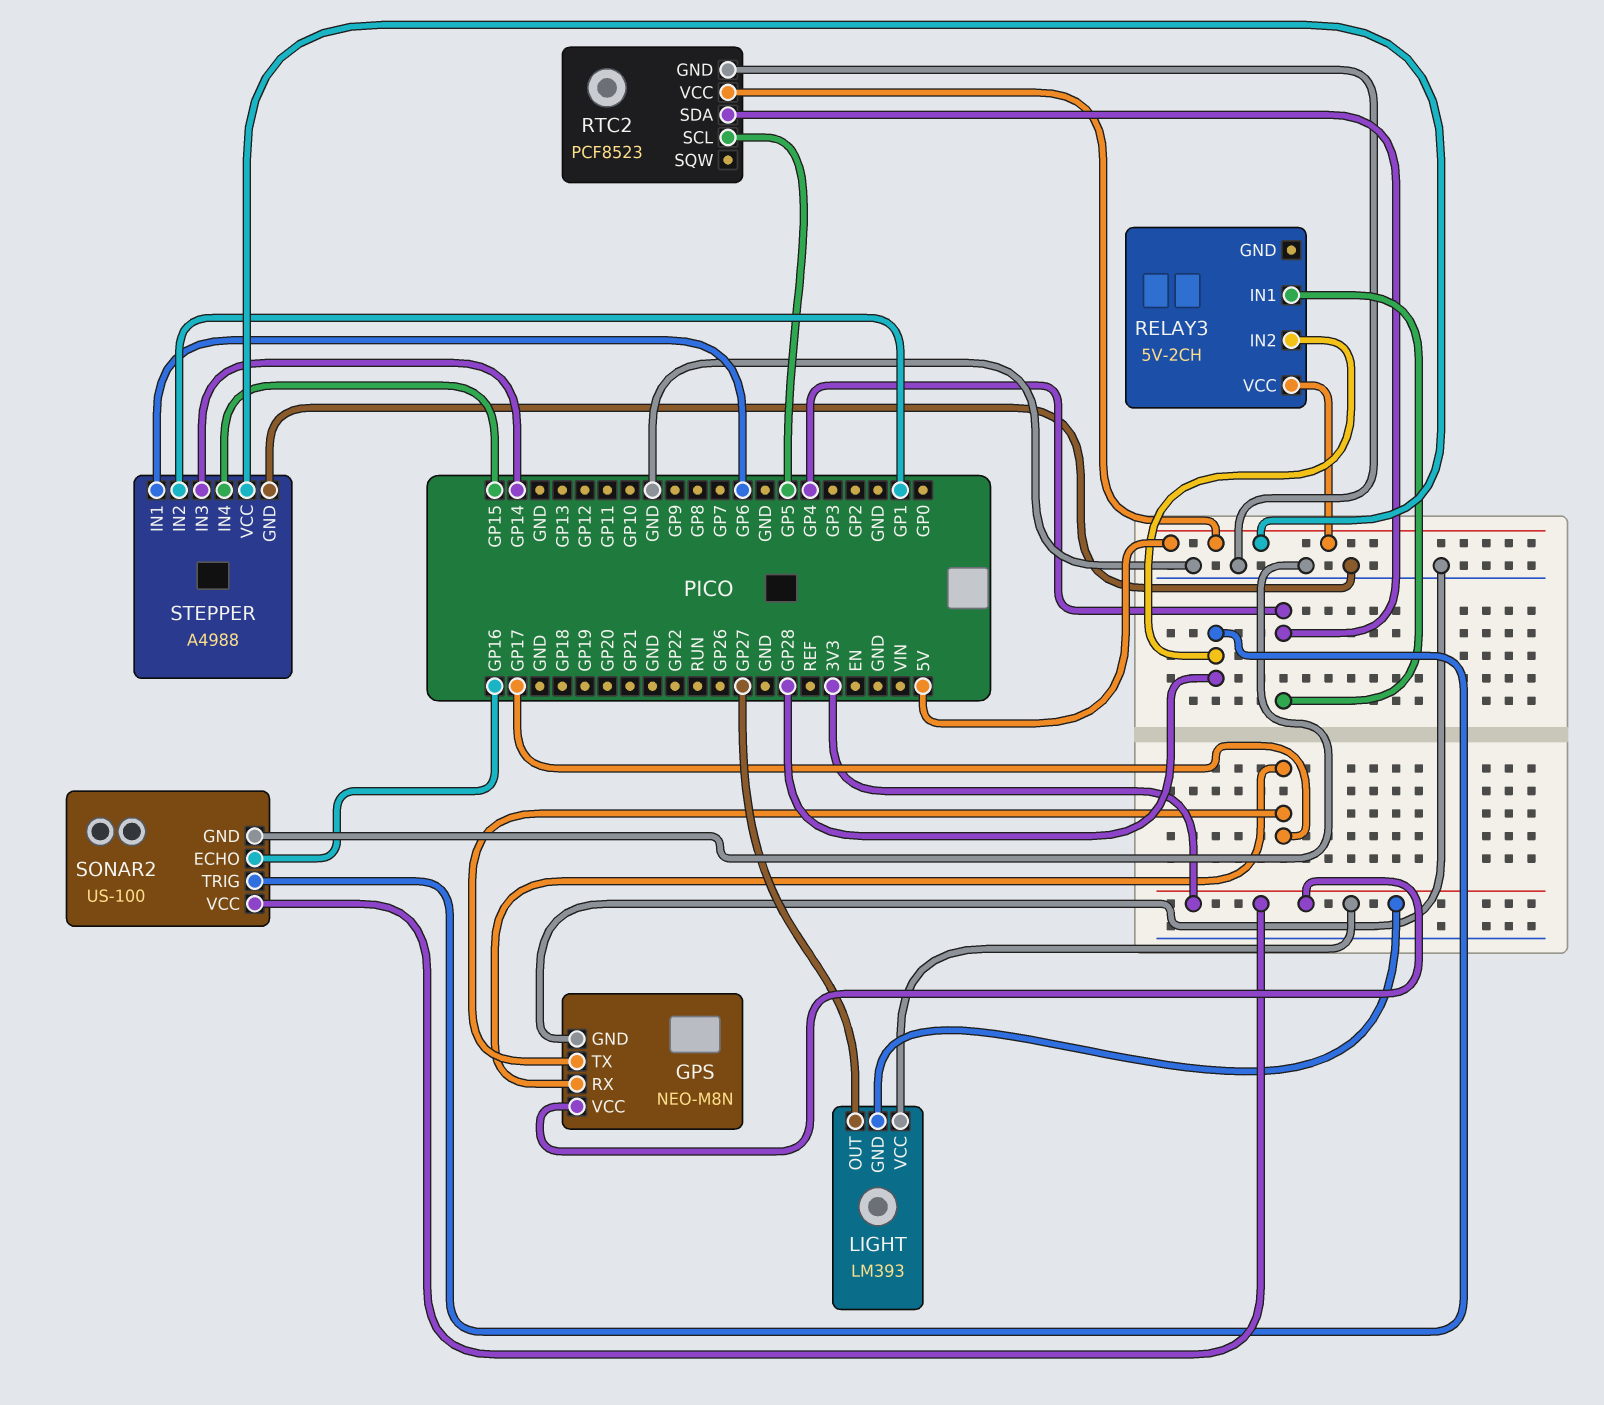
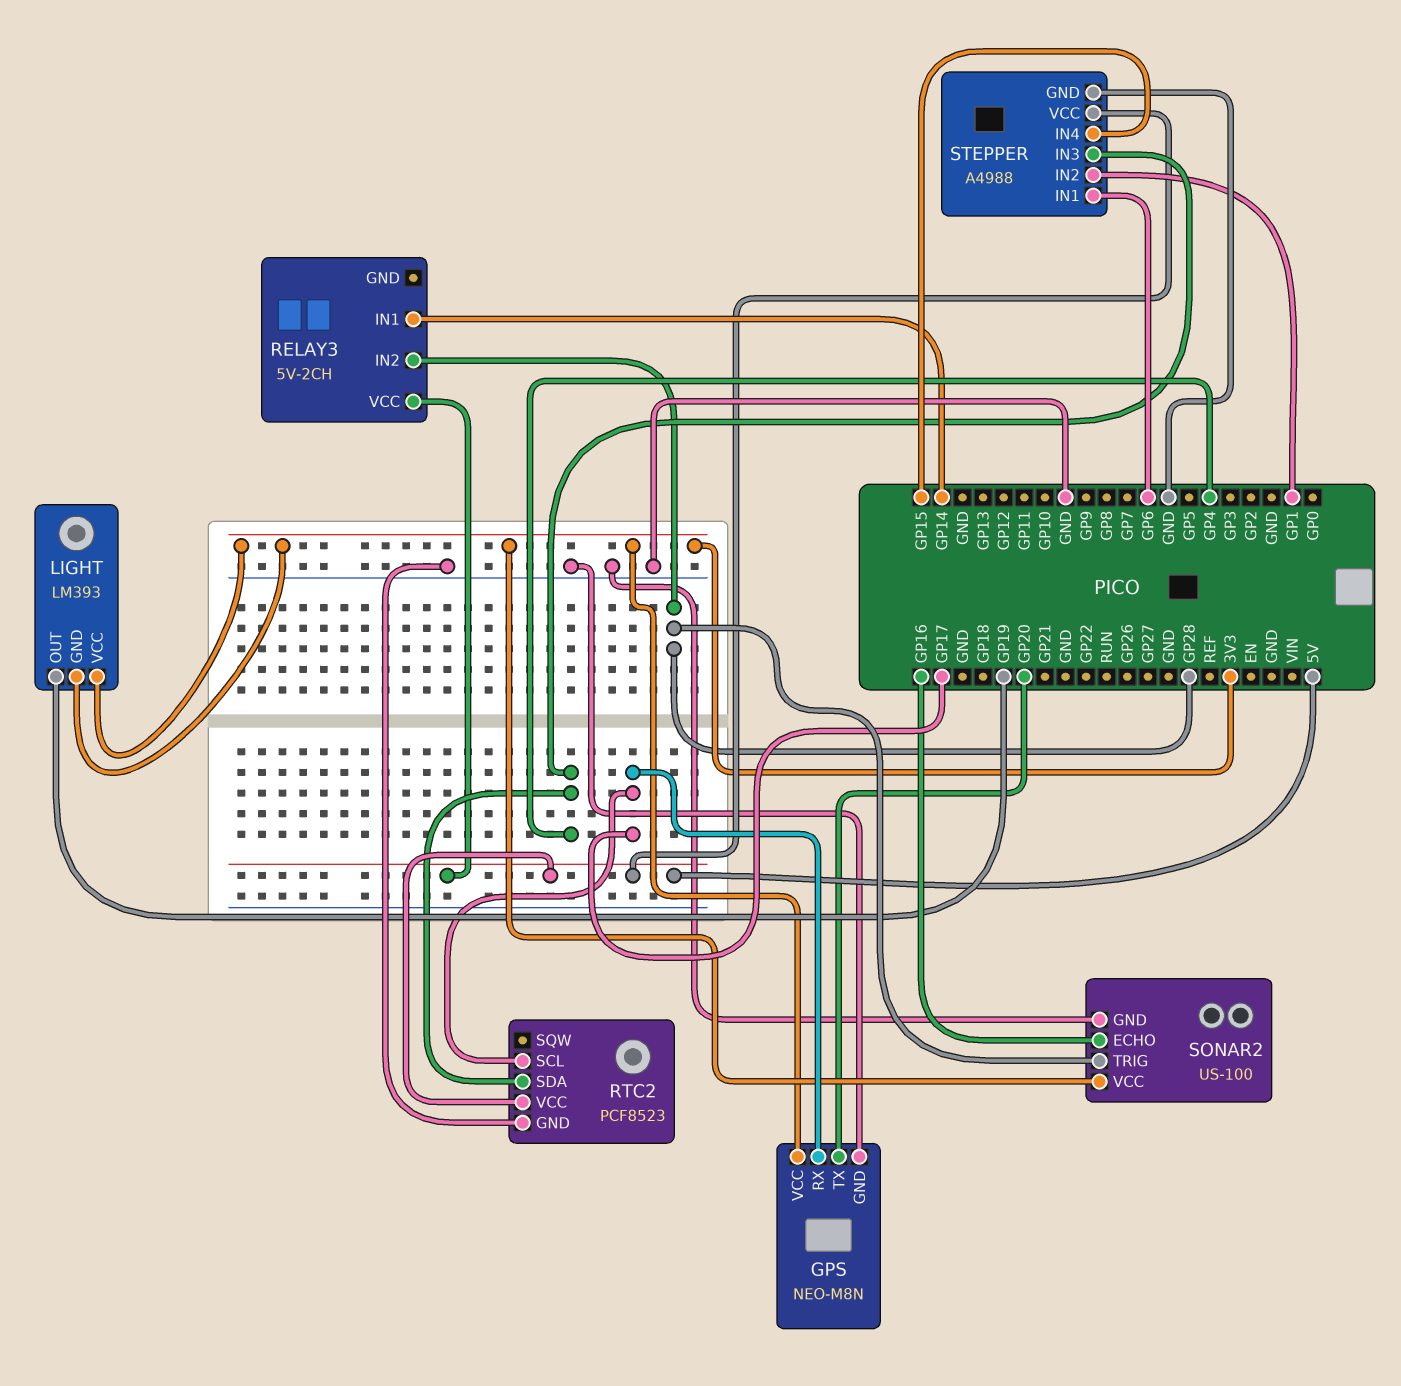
GPS pin TX: GP17 -> GP20
LIGHT pin OUT: GP27 -> GP19
RELAY3 pin IN1: GP4 -> GP14
RTC2 pin SCL: GP5 -> GP17
STEPPER pin IN3: GP14 -> GP4

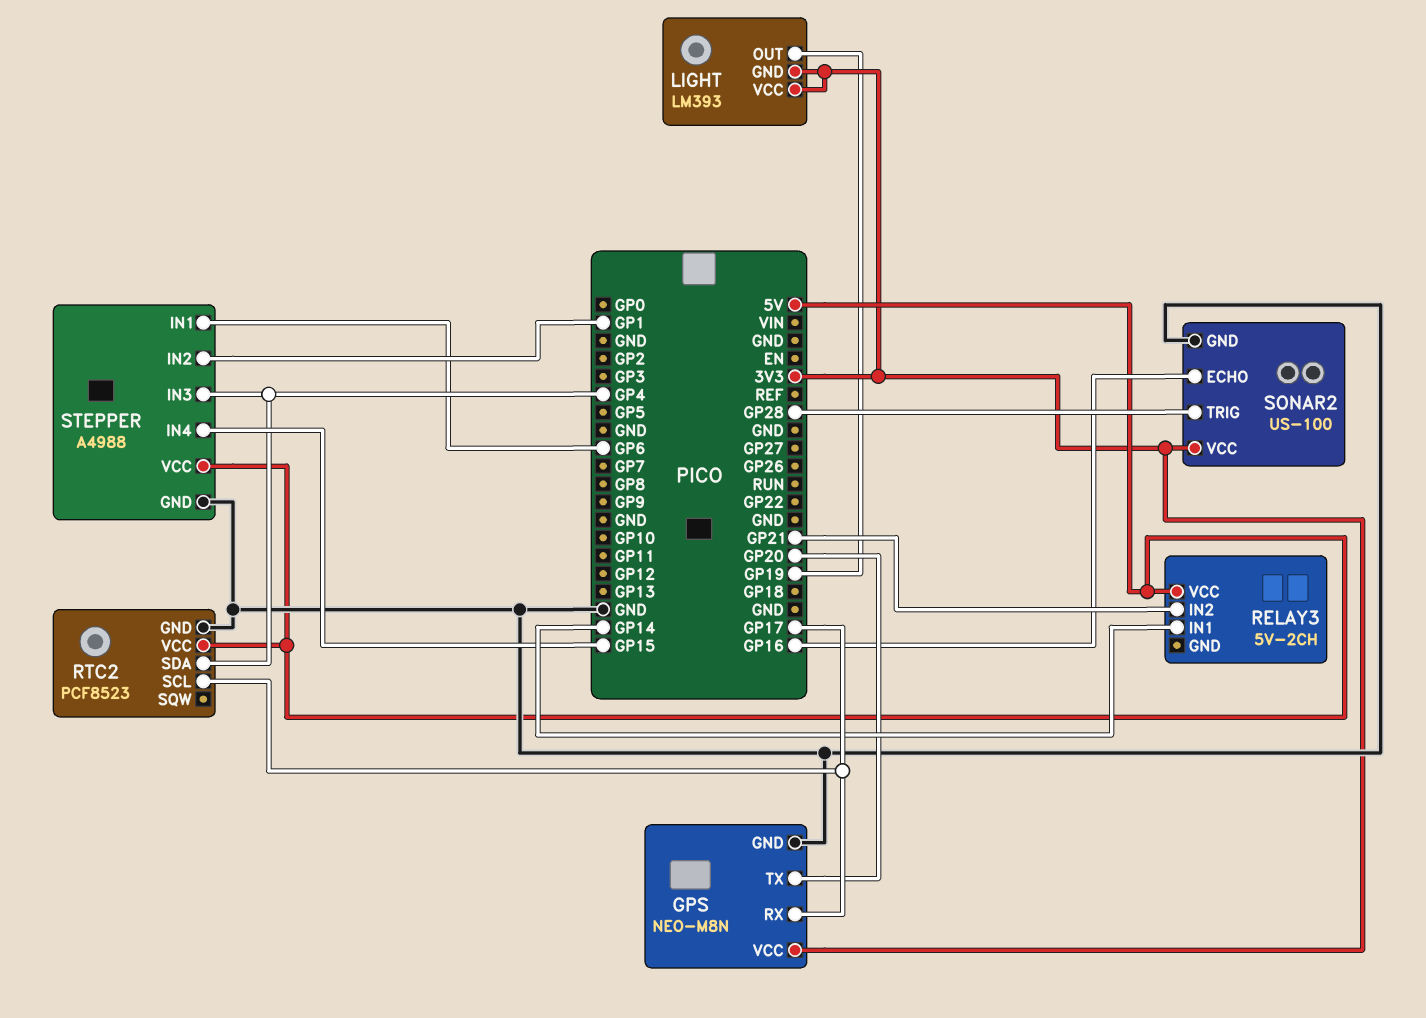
RELAY3 pin IN2: GP28 -> GP21

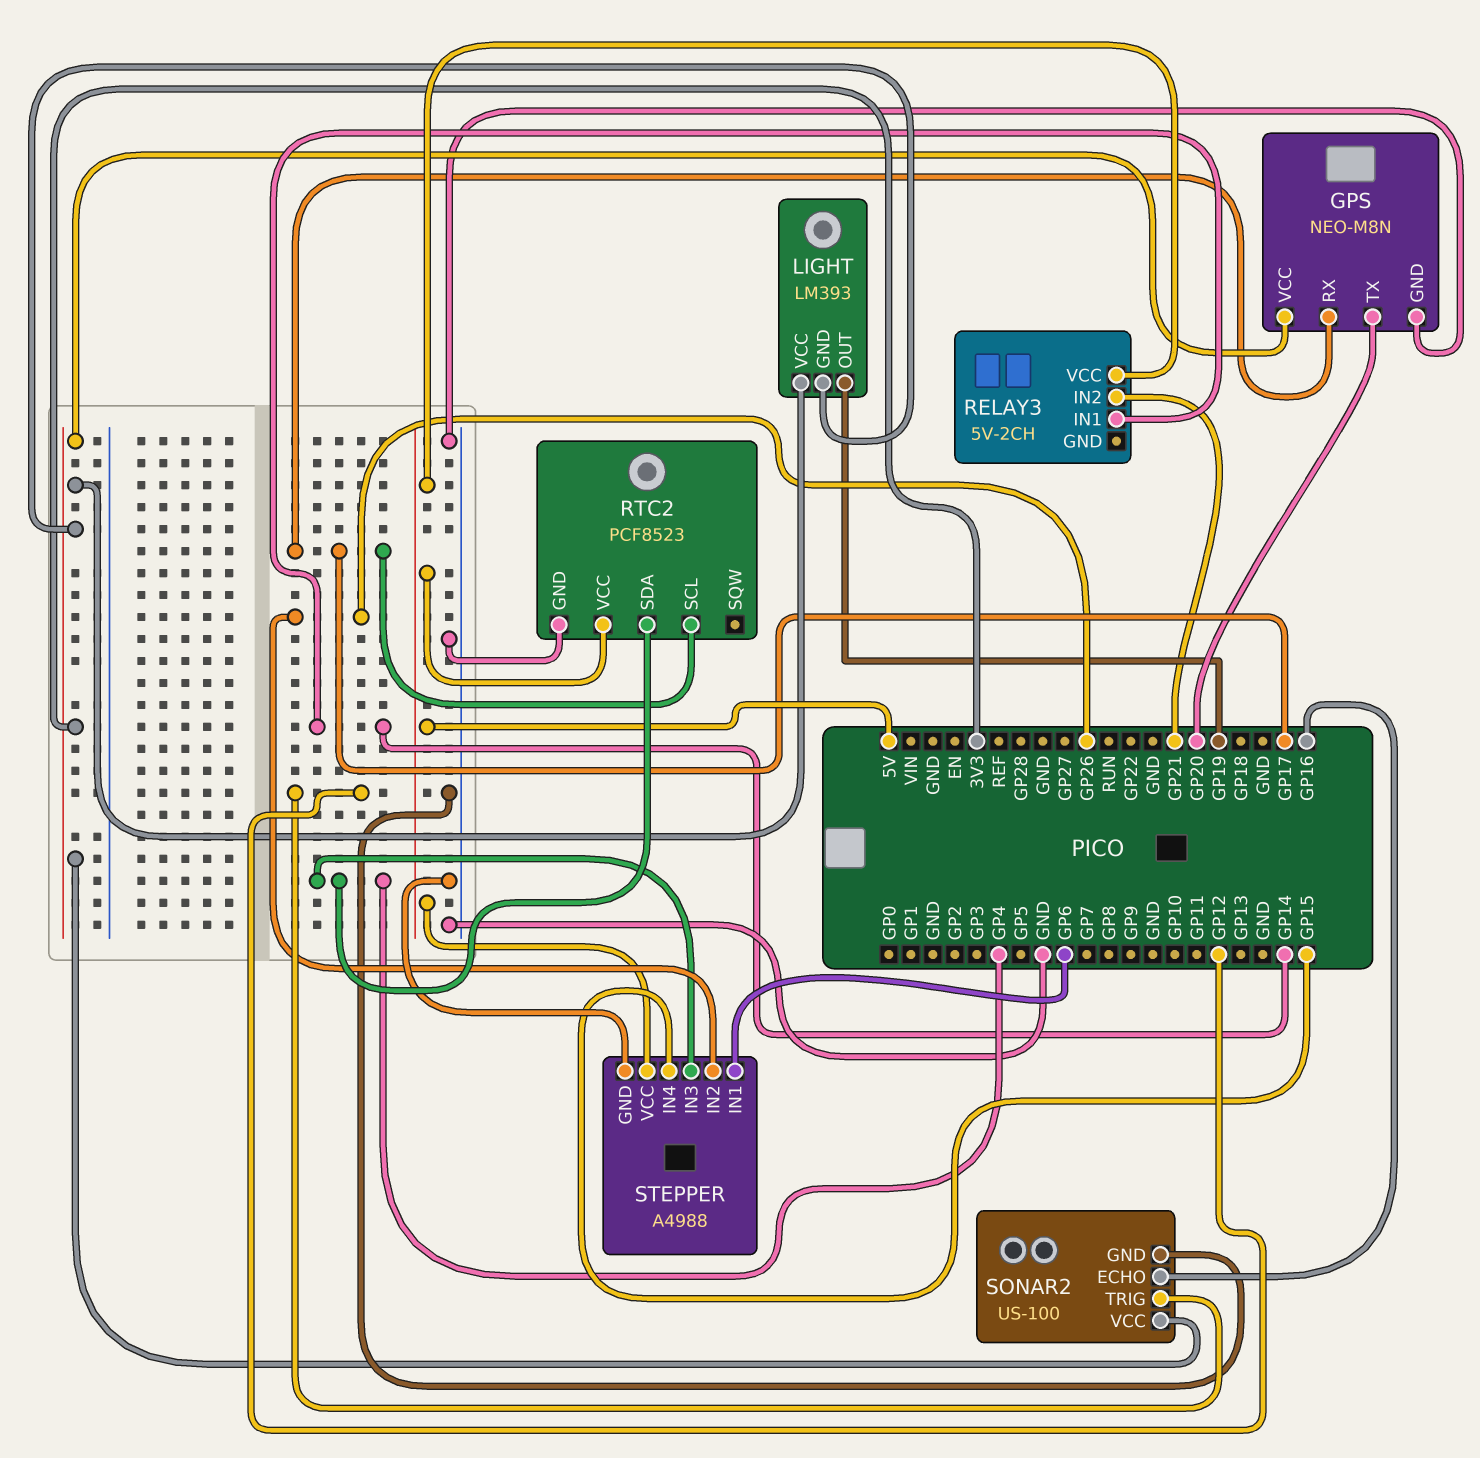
SONAR2 pin TRIG: GP28 -> GP12
STEPPER pin IN2: GP1 -> GP26

